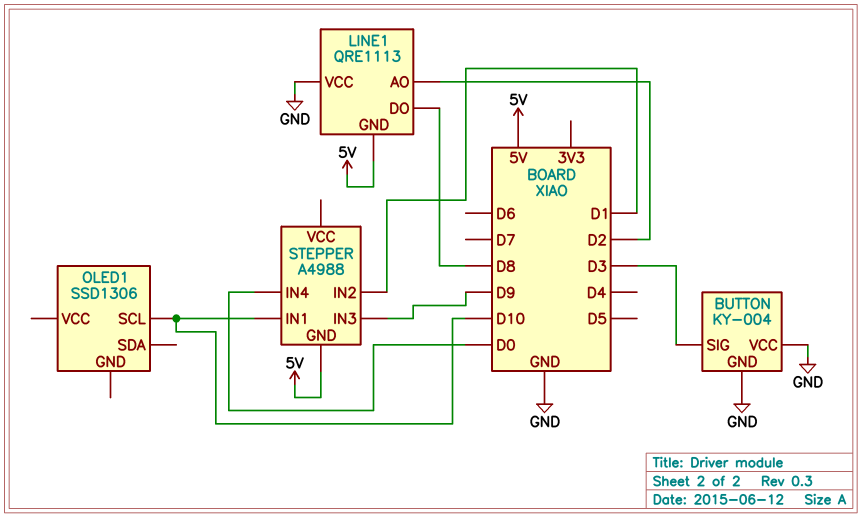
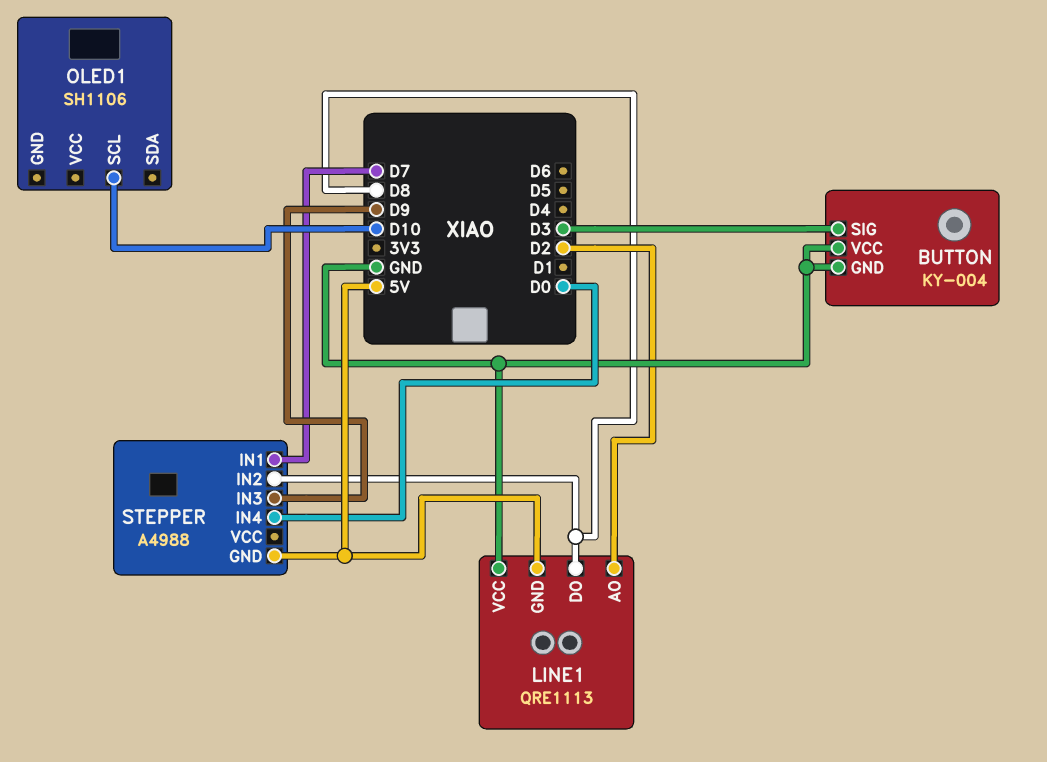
OLED1: SSD1306 -> SH1106
STEPPER pin IN1: D10 -> D7
STEPPER pin IN2: D1 -> D8

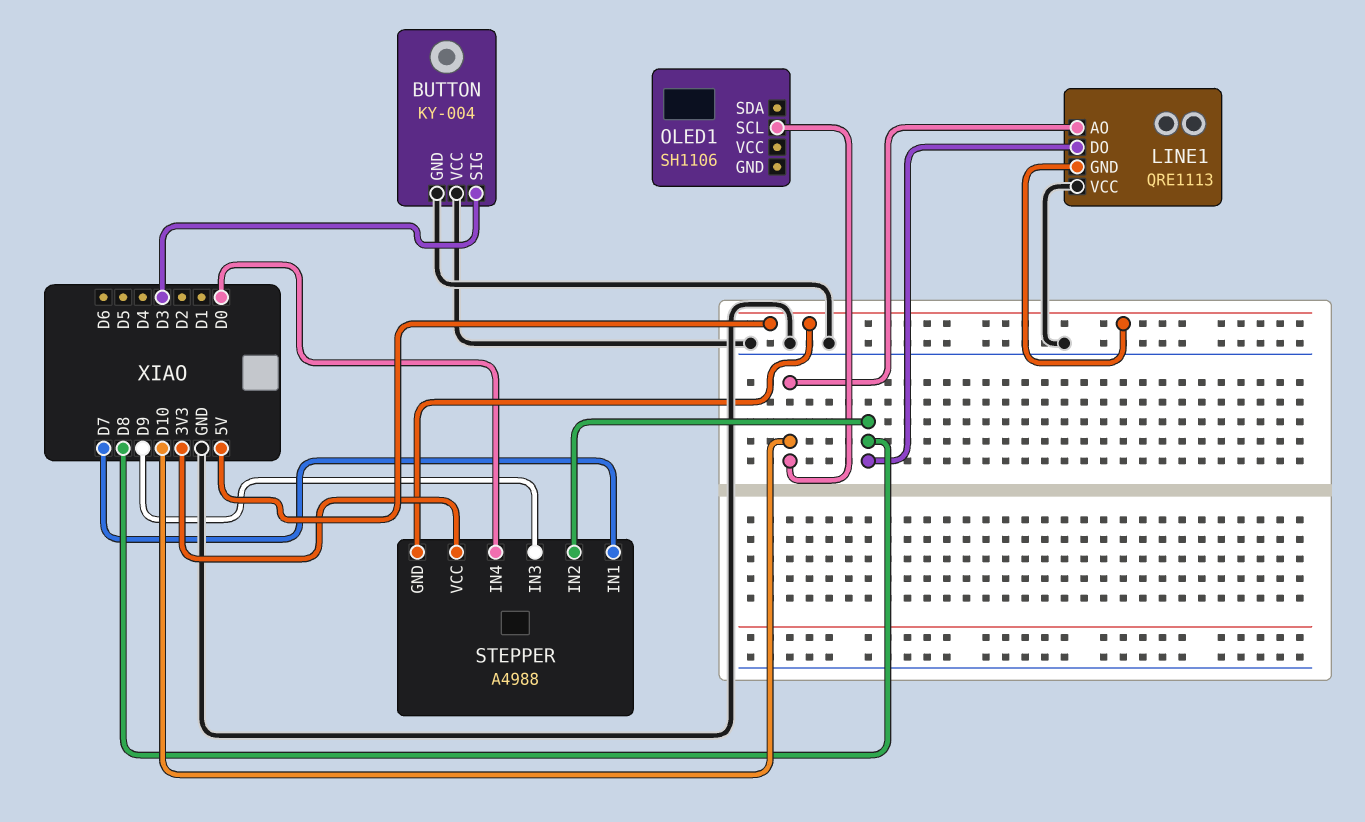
LINE1 pin AO: D2 -> D10
STEPPER pin VCC: none -> 3V3

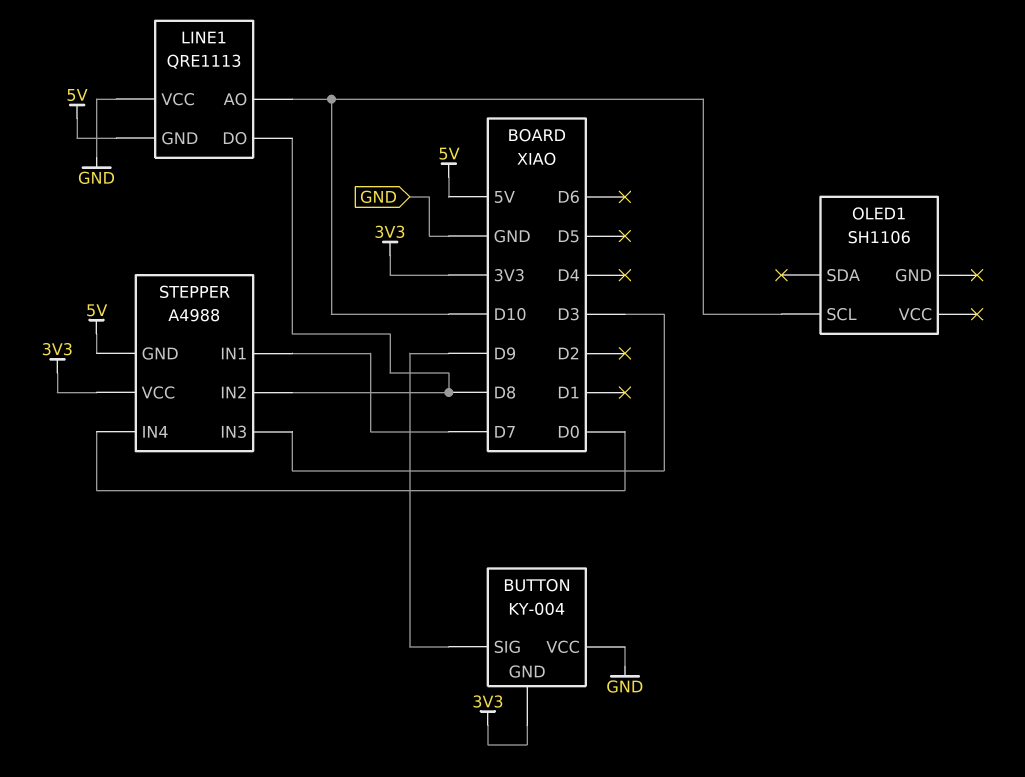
BUTTON pin GND: GND -> 3V3
BUTTON pin SIG: D3 -> D9
STEPPER pin IN3: D9 -> D3

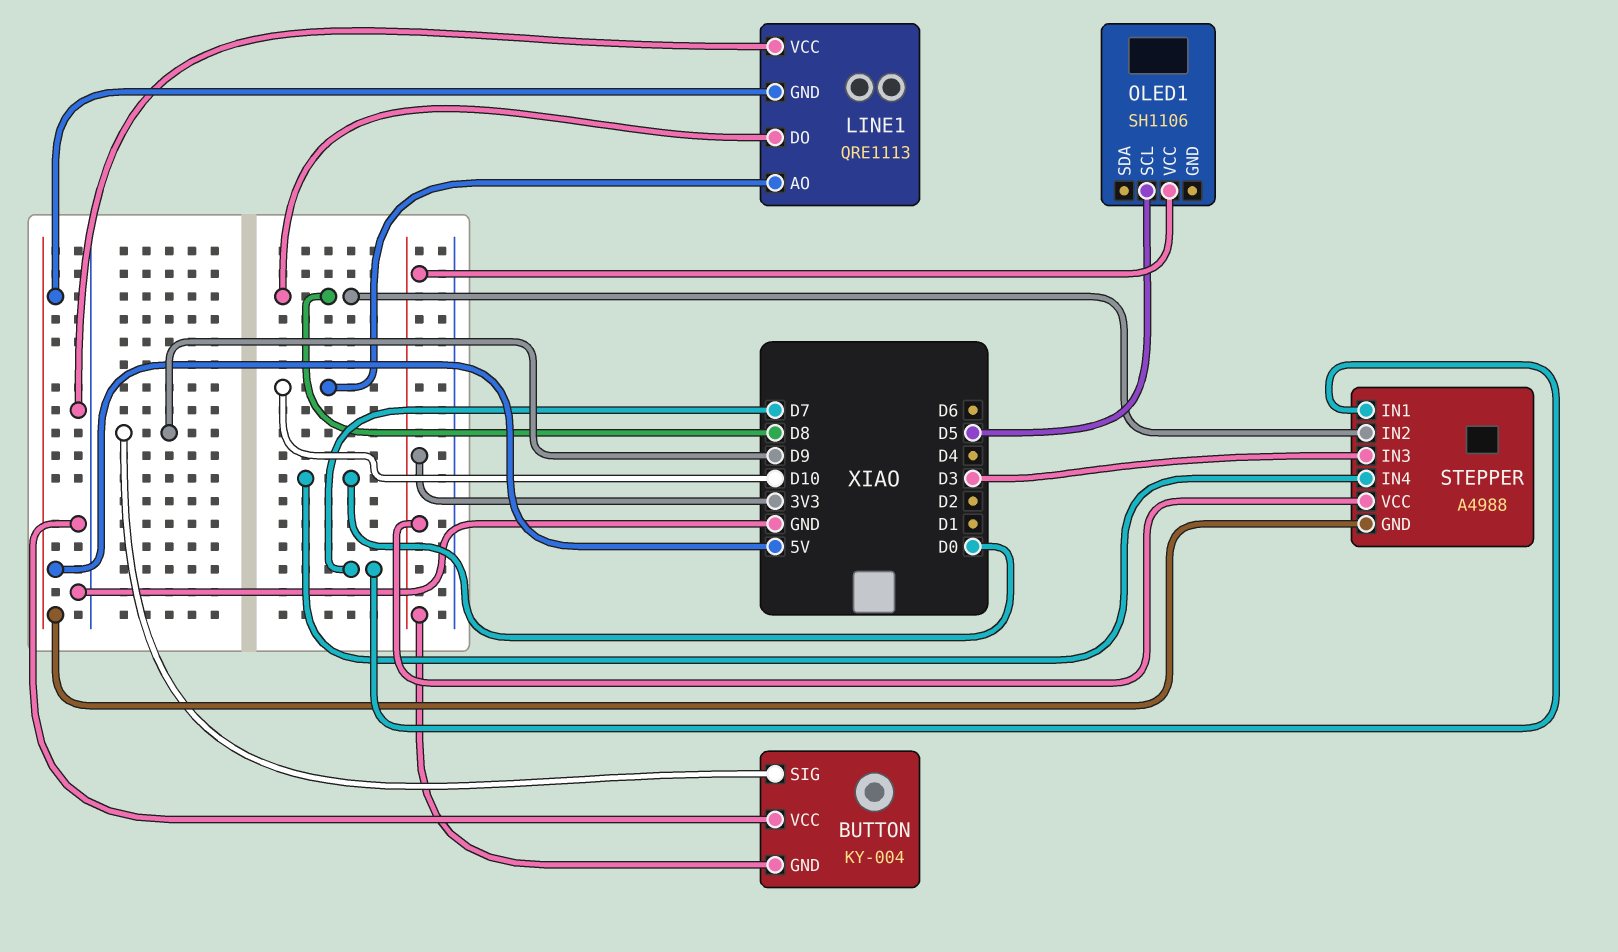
OLED1 pin SCL: D10 -> D5
OLED1 pin VCC: none -> 3V3

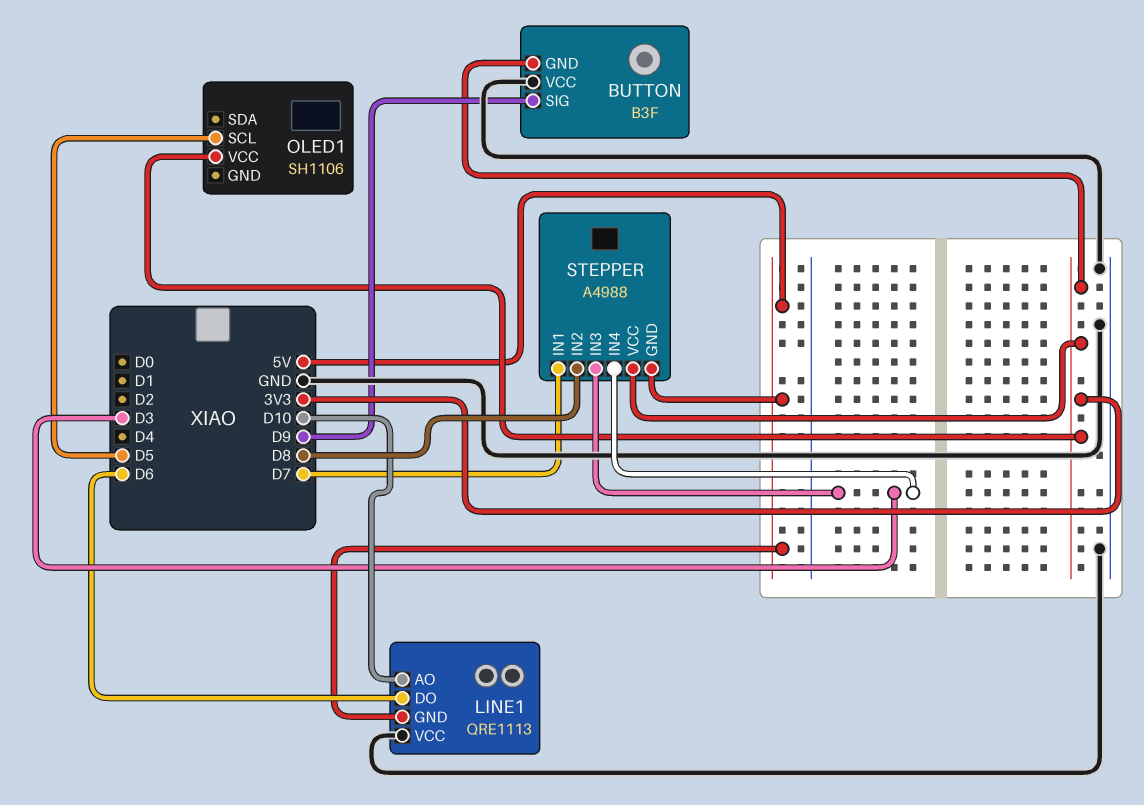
BUTTON: KY-004 -> B3F
LINE1 pin DO: D8 -> D6
STEPPER pin IN4: D0 -> D3

